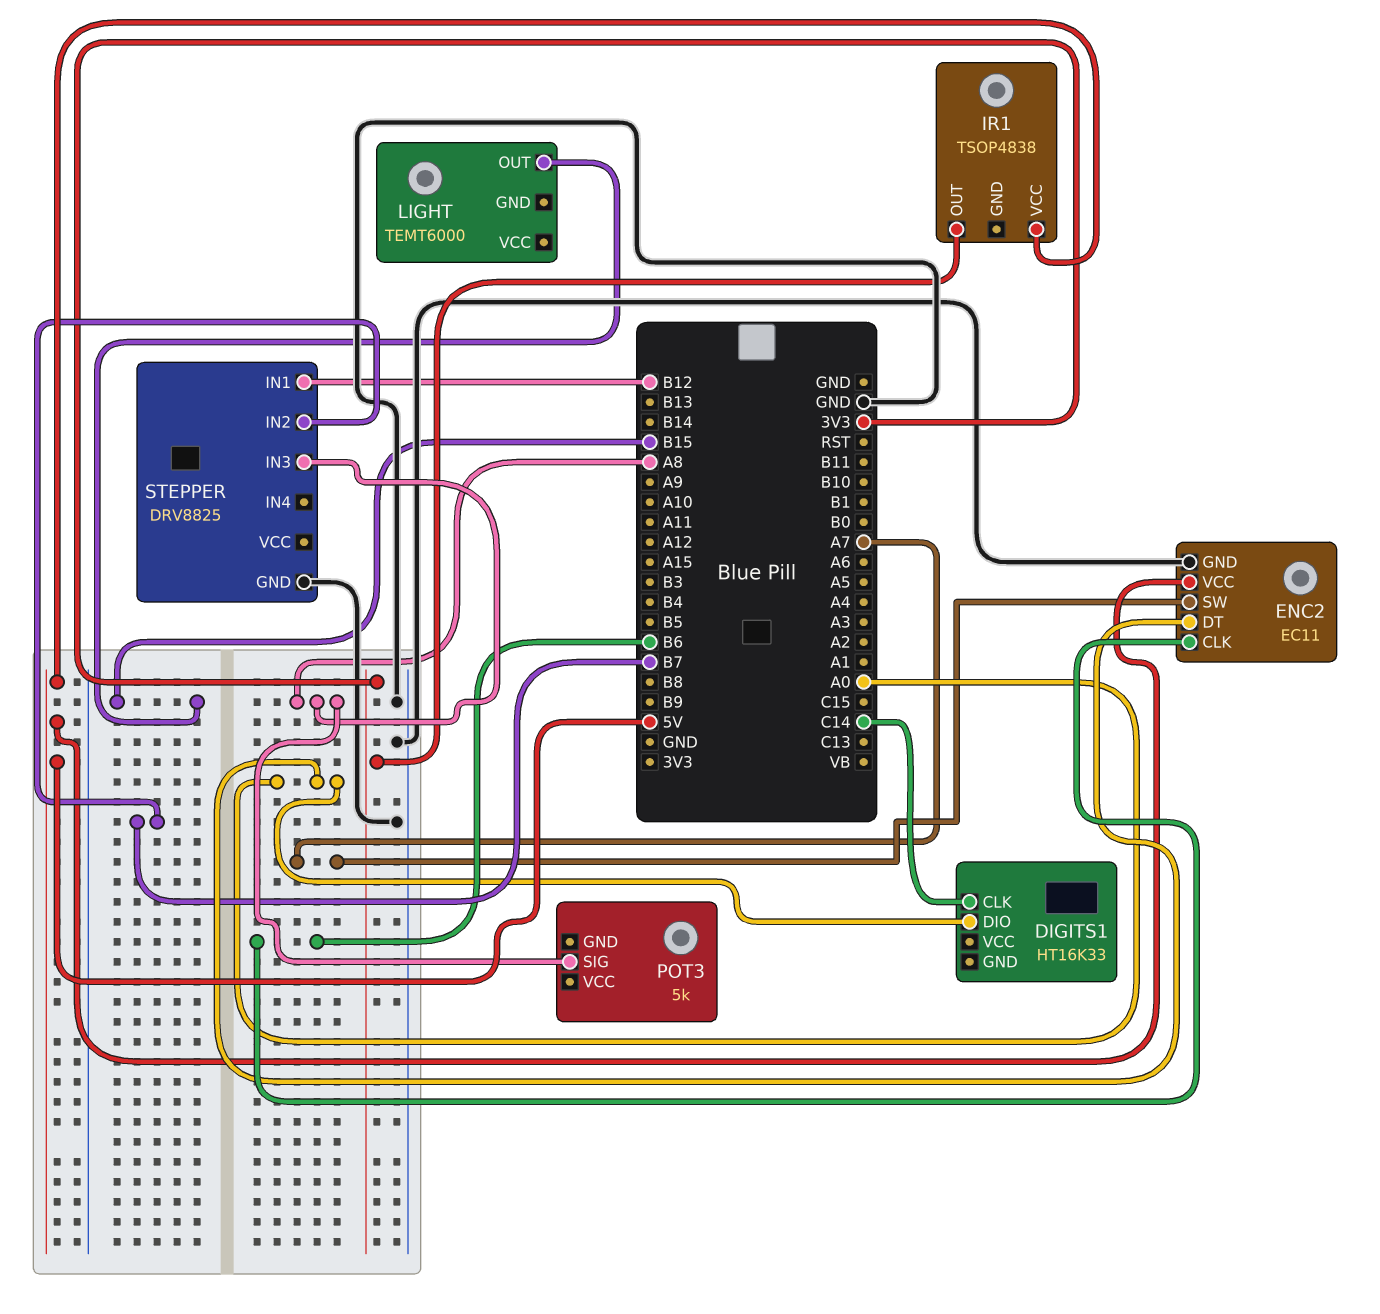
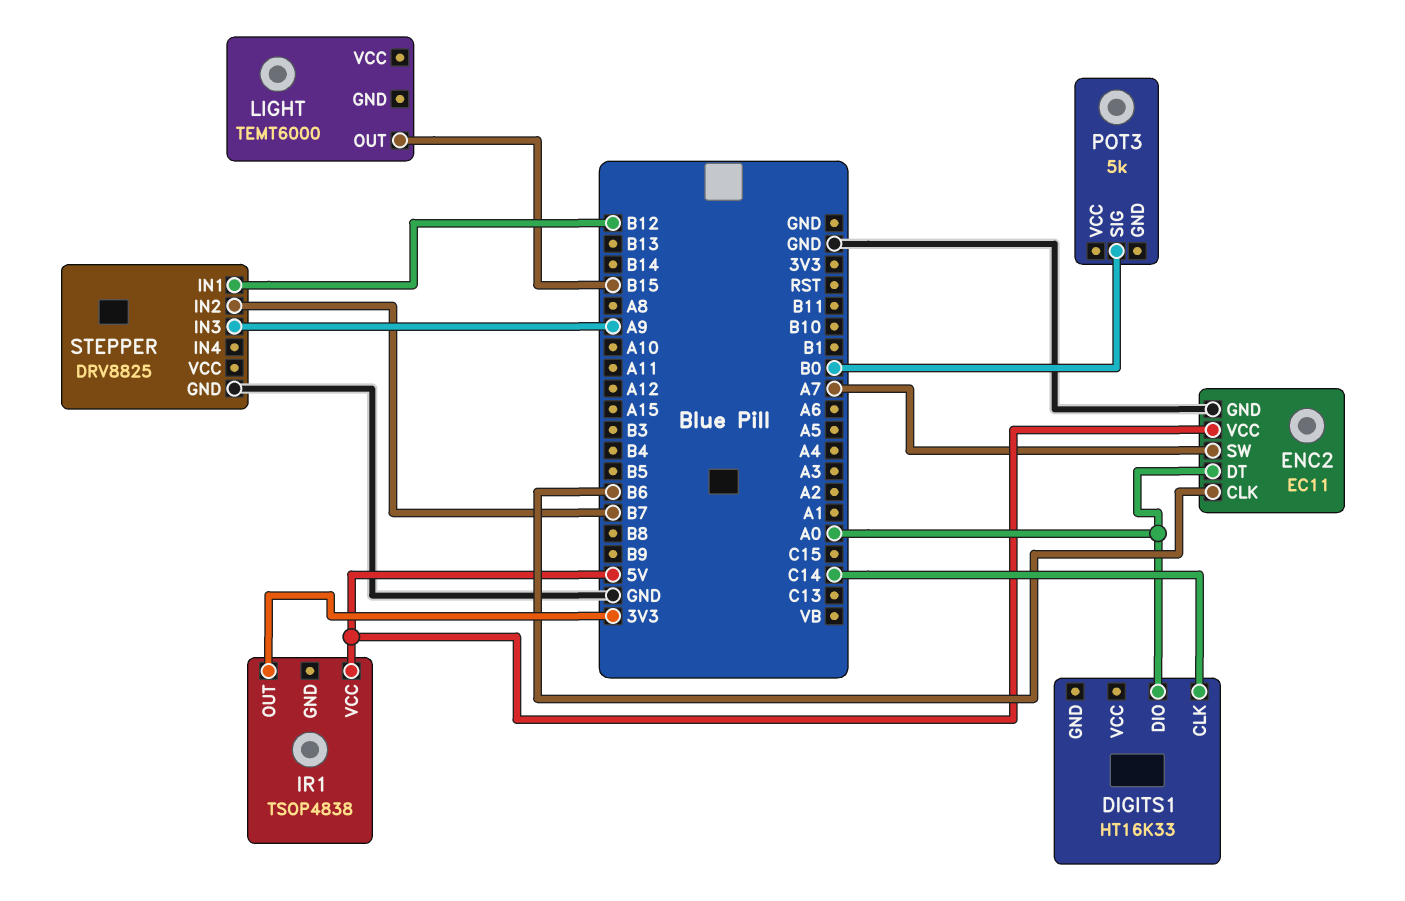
POT3 pin SIG: A8 -> B0
STEPPER pin IN3: A8 -> A9

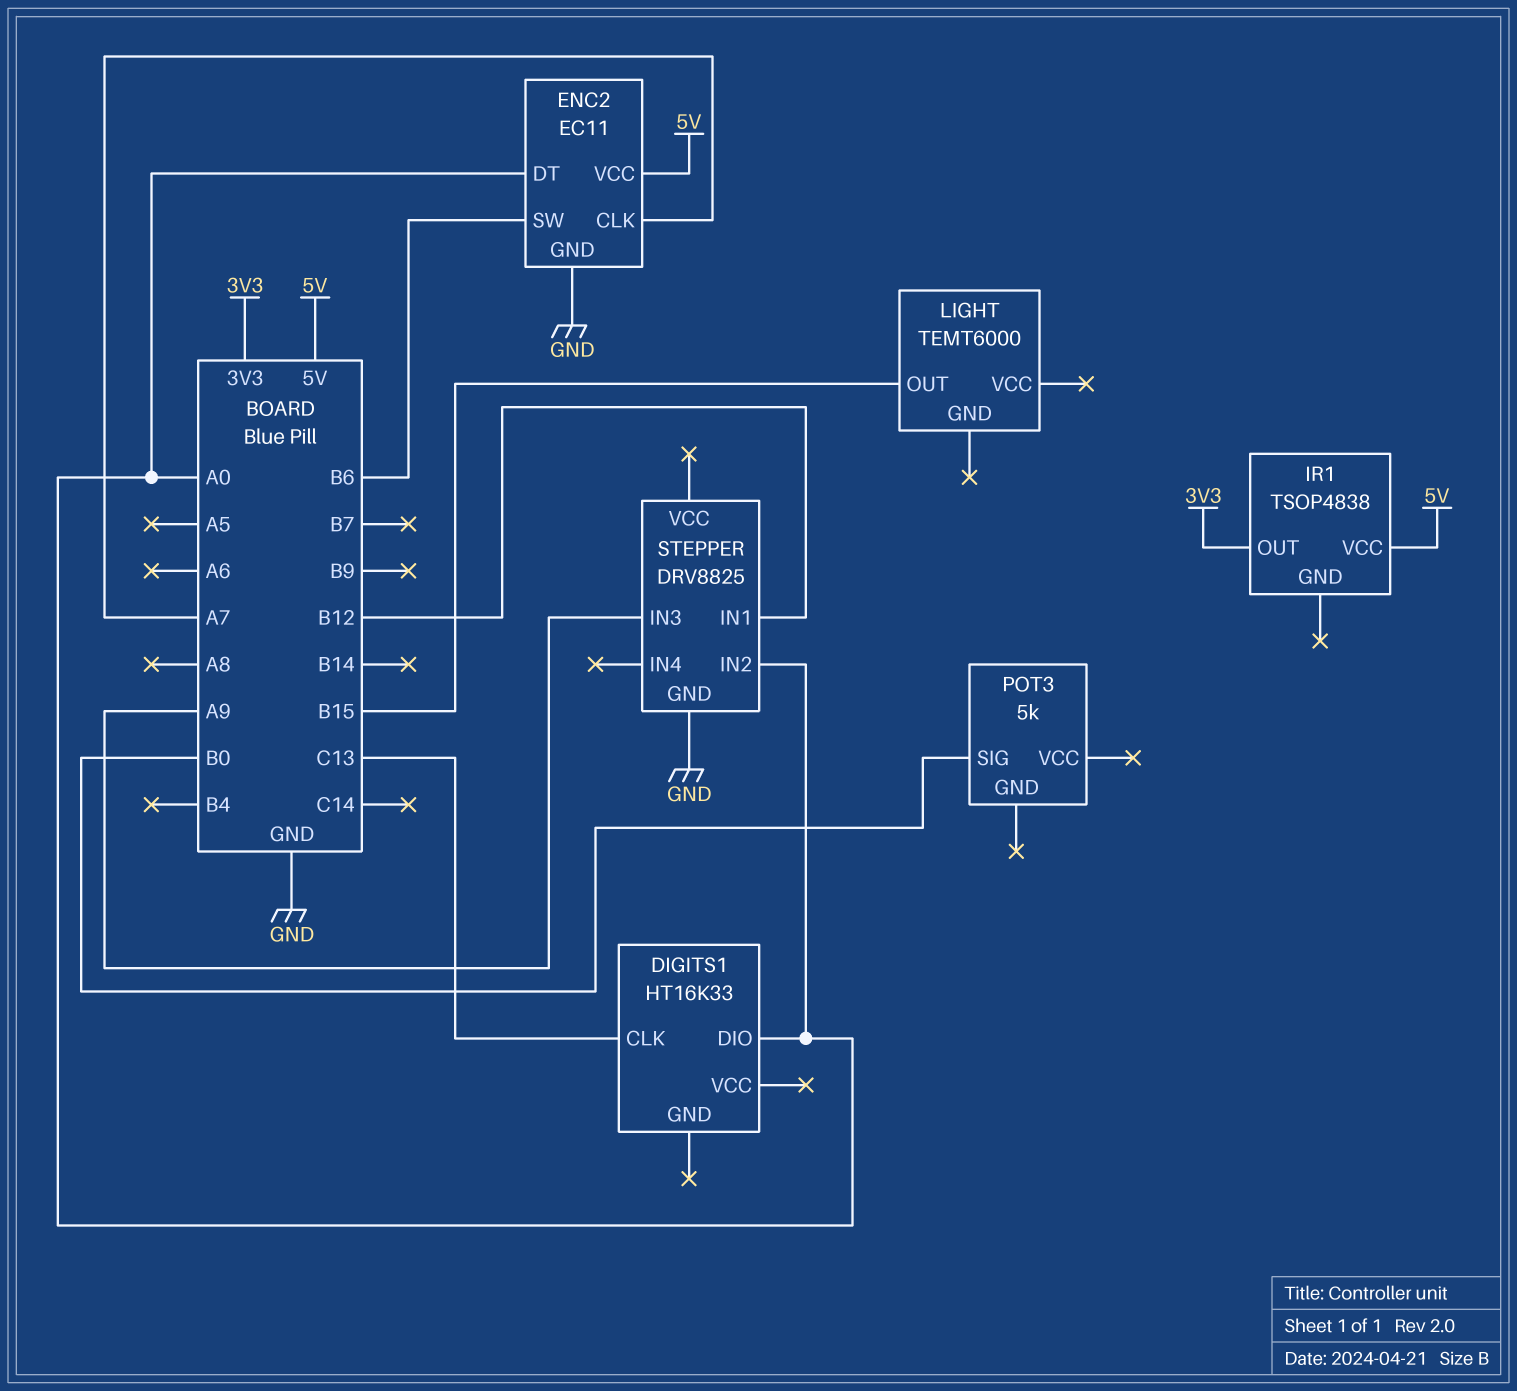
DIGITS1 pin CLK: C14 -> C13
ENC2 pin CLK: B6 -> A7
ENC2 pin SW: A7 -> B6
STEPPER pin IN2: B7 -> A0

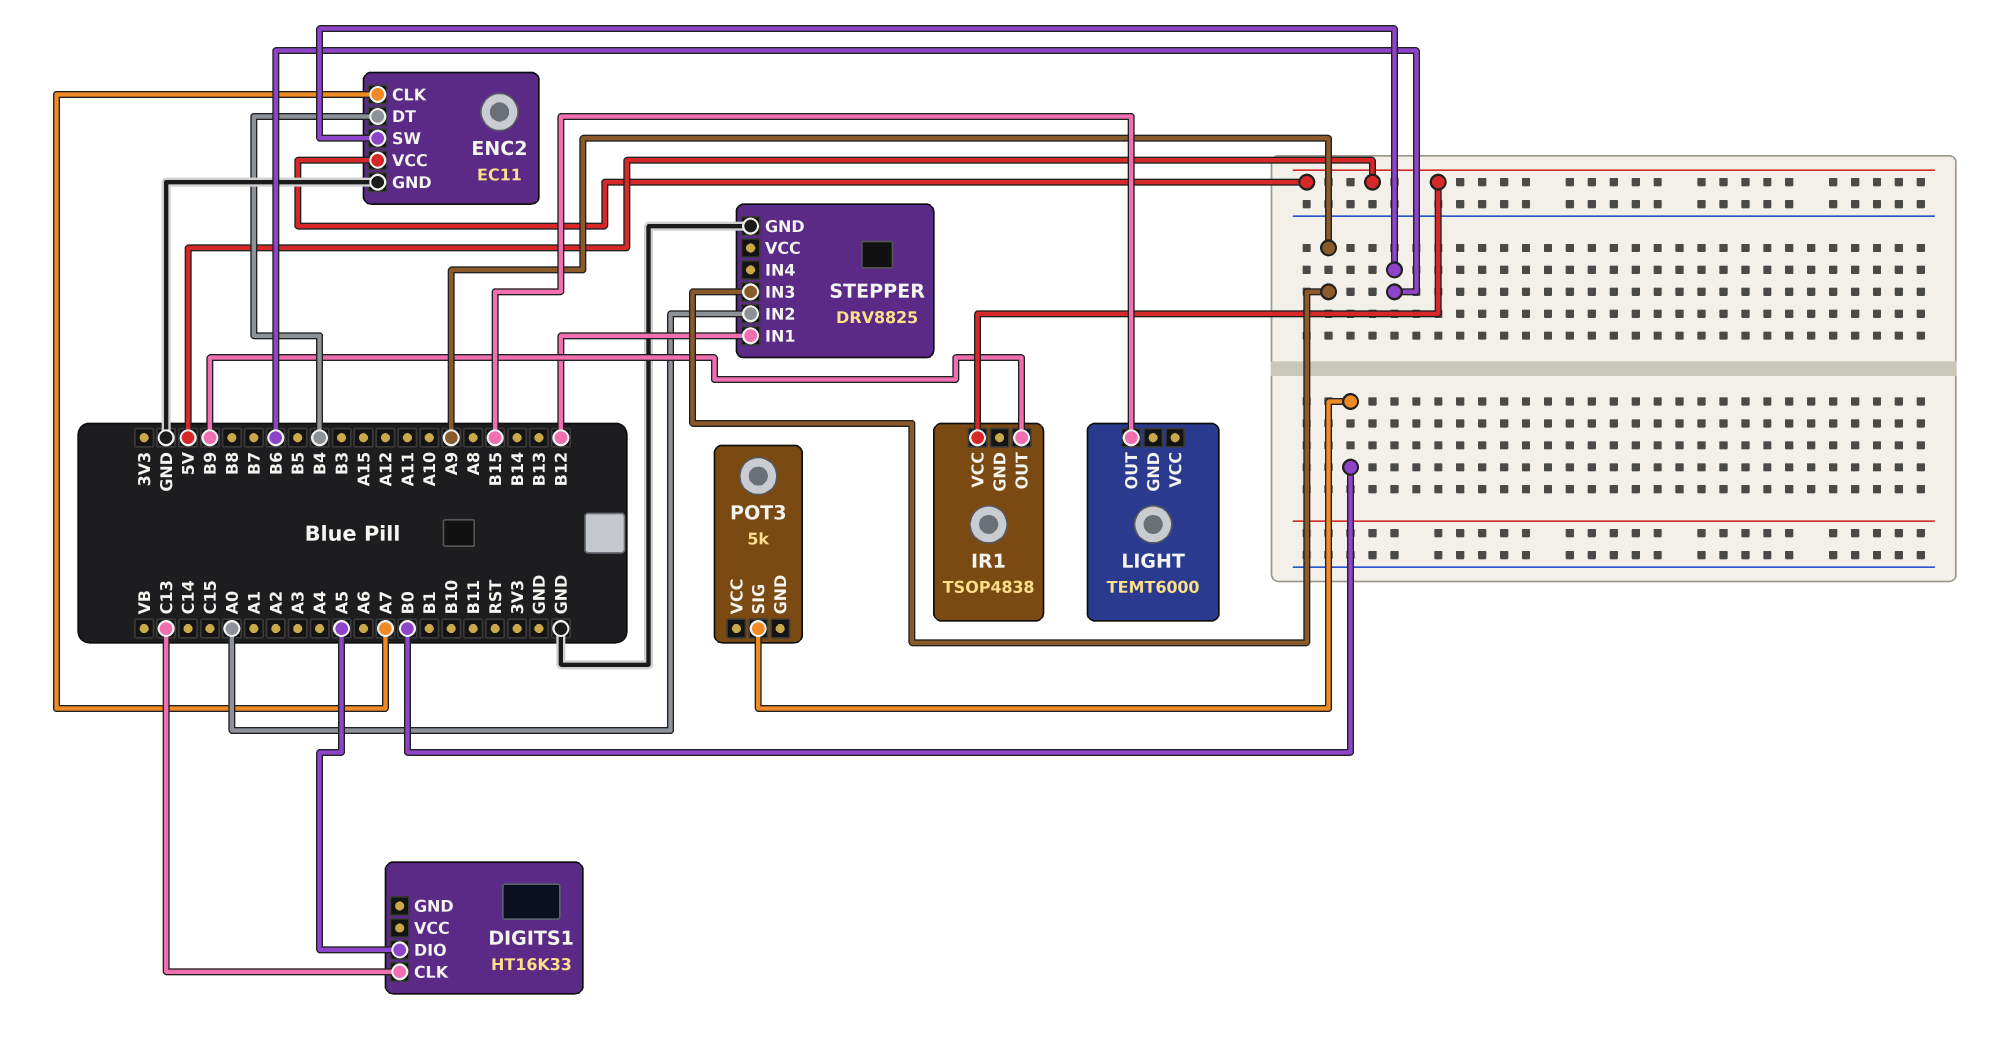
DIGITS1 pin DIO: A0 -> A5
ENC2 pin DT: A0 -> B4
IR1 pin OUT: 3V3 -> B9

